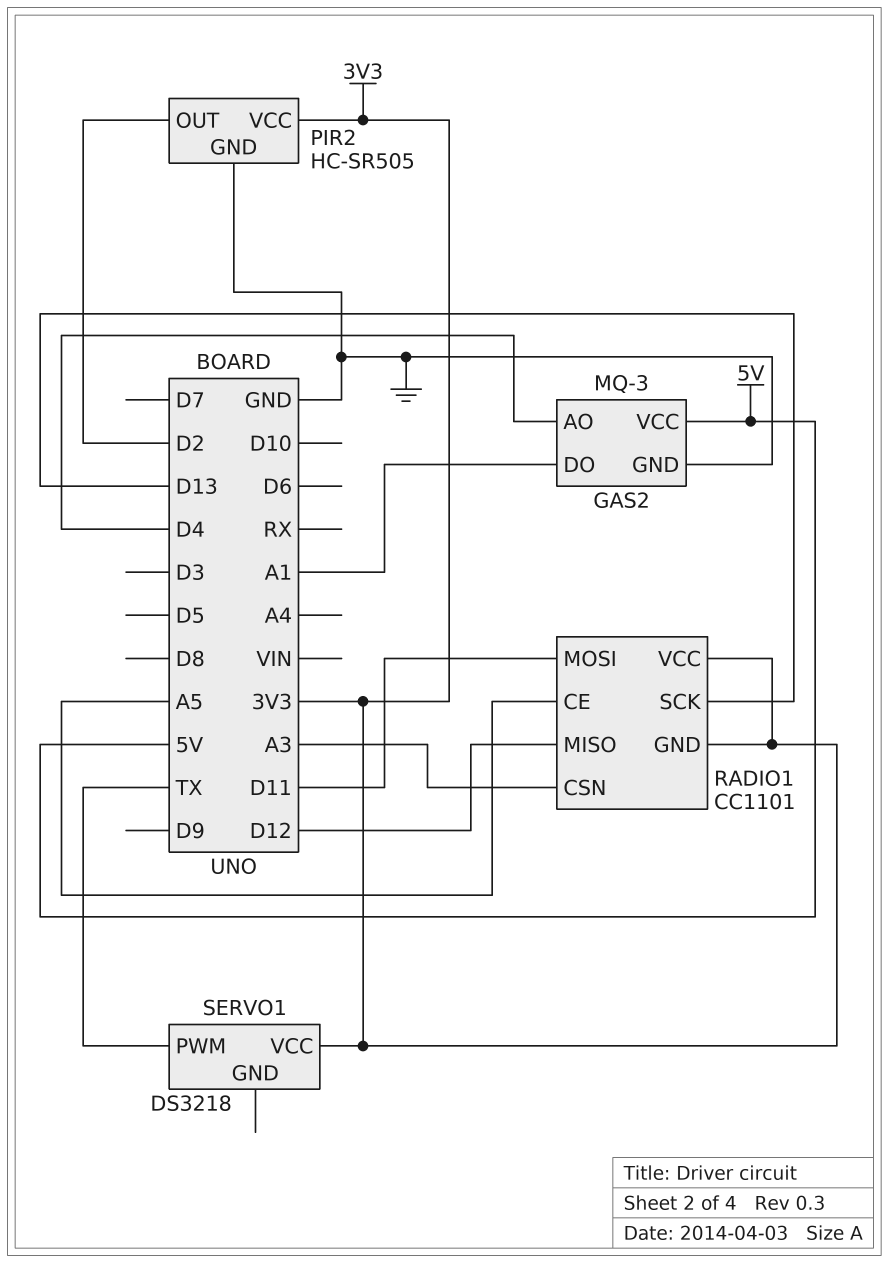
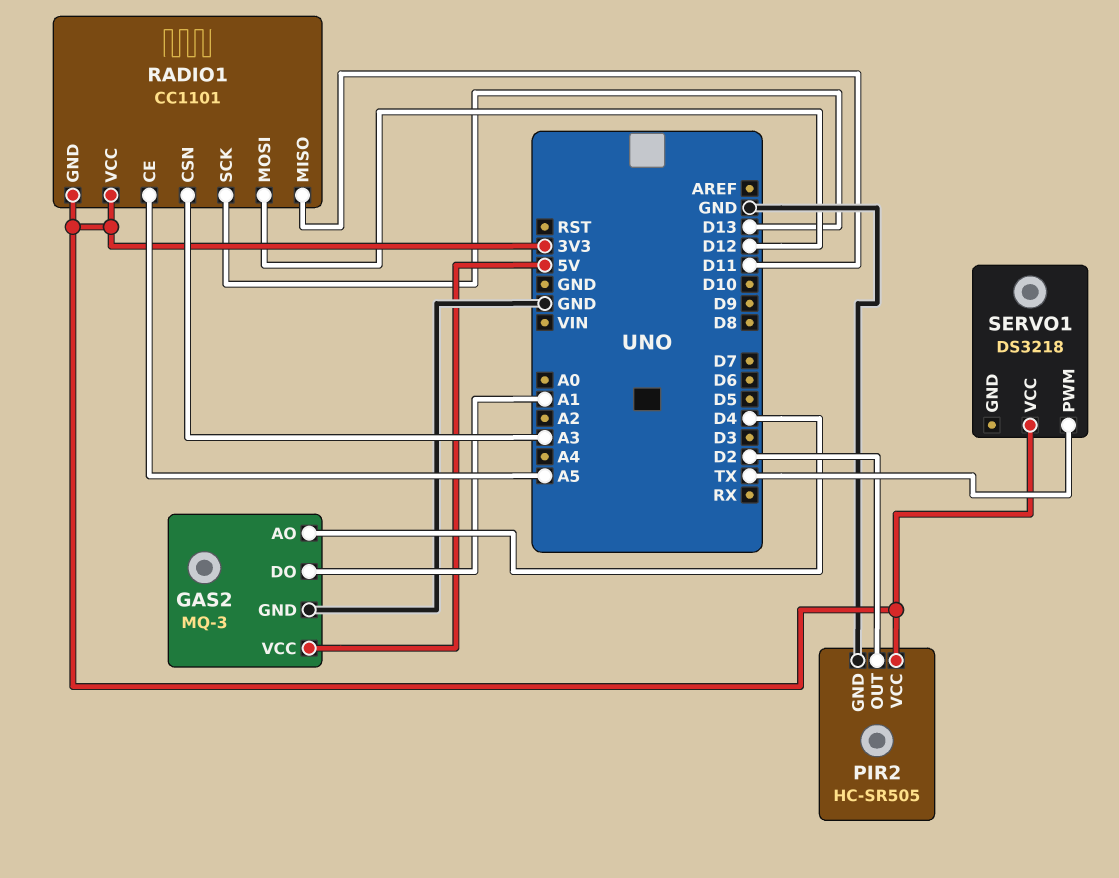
RADIO1 pin MISO: D12 -> D11
RADIO1 pin MOSI: D11 -> D12

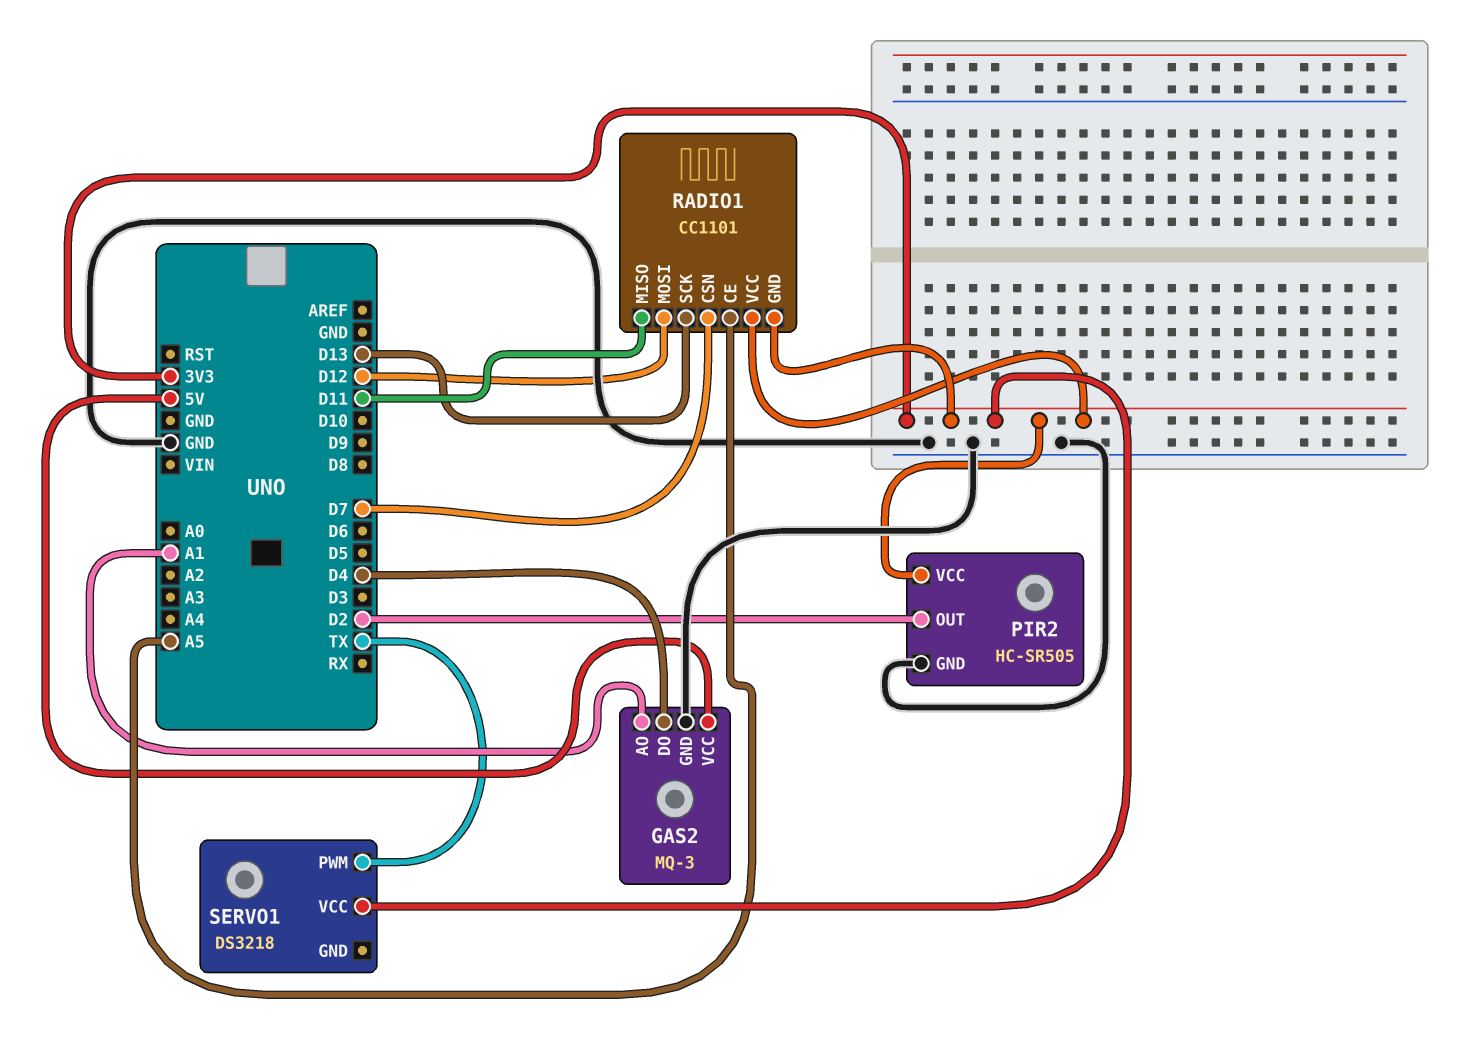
GAS2 pin AO: D4 -> A1
GAS2 pin DO: A1 -> D4
RADIO1 pin CSN: A3 -> D7

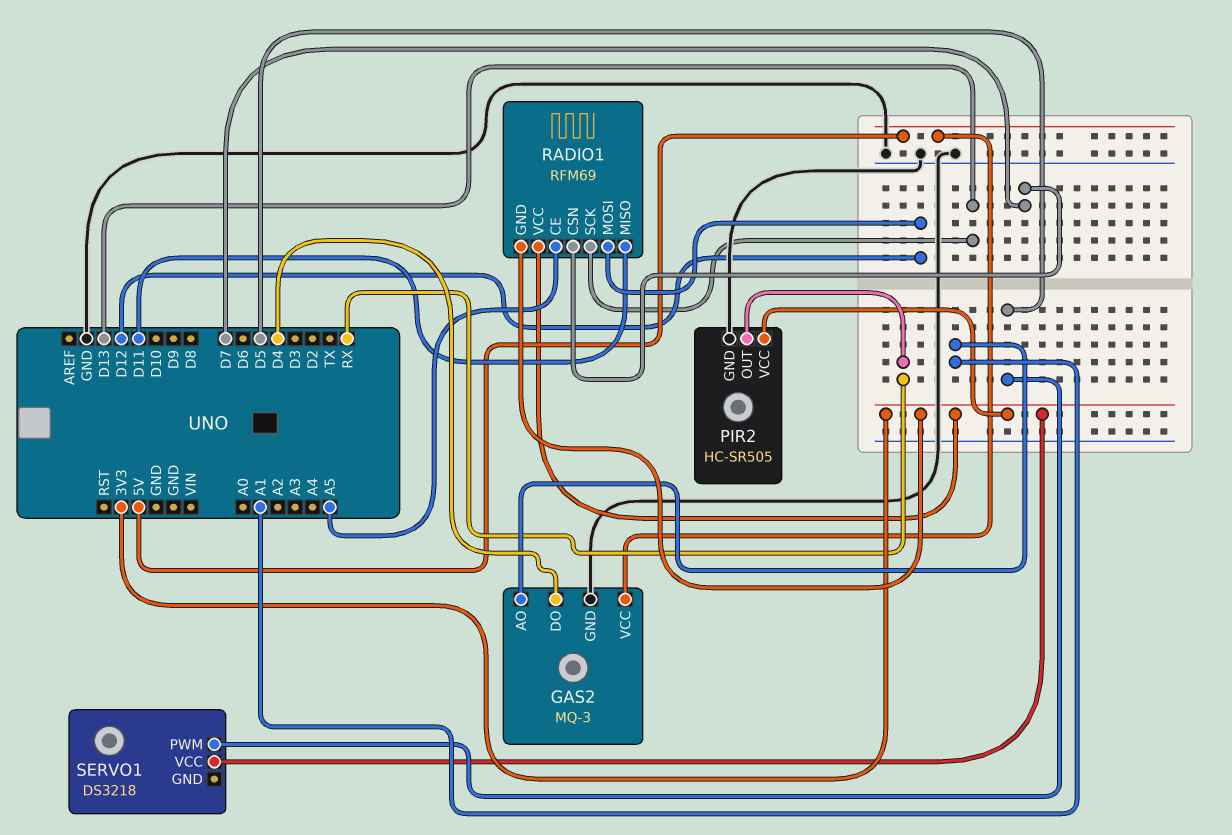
PIR2 pin OUT: D2 -> RX
RADIO1: CC1101 -> RFM69
SERVO1 pin PWM: TX -> D5

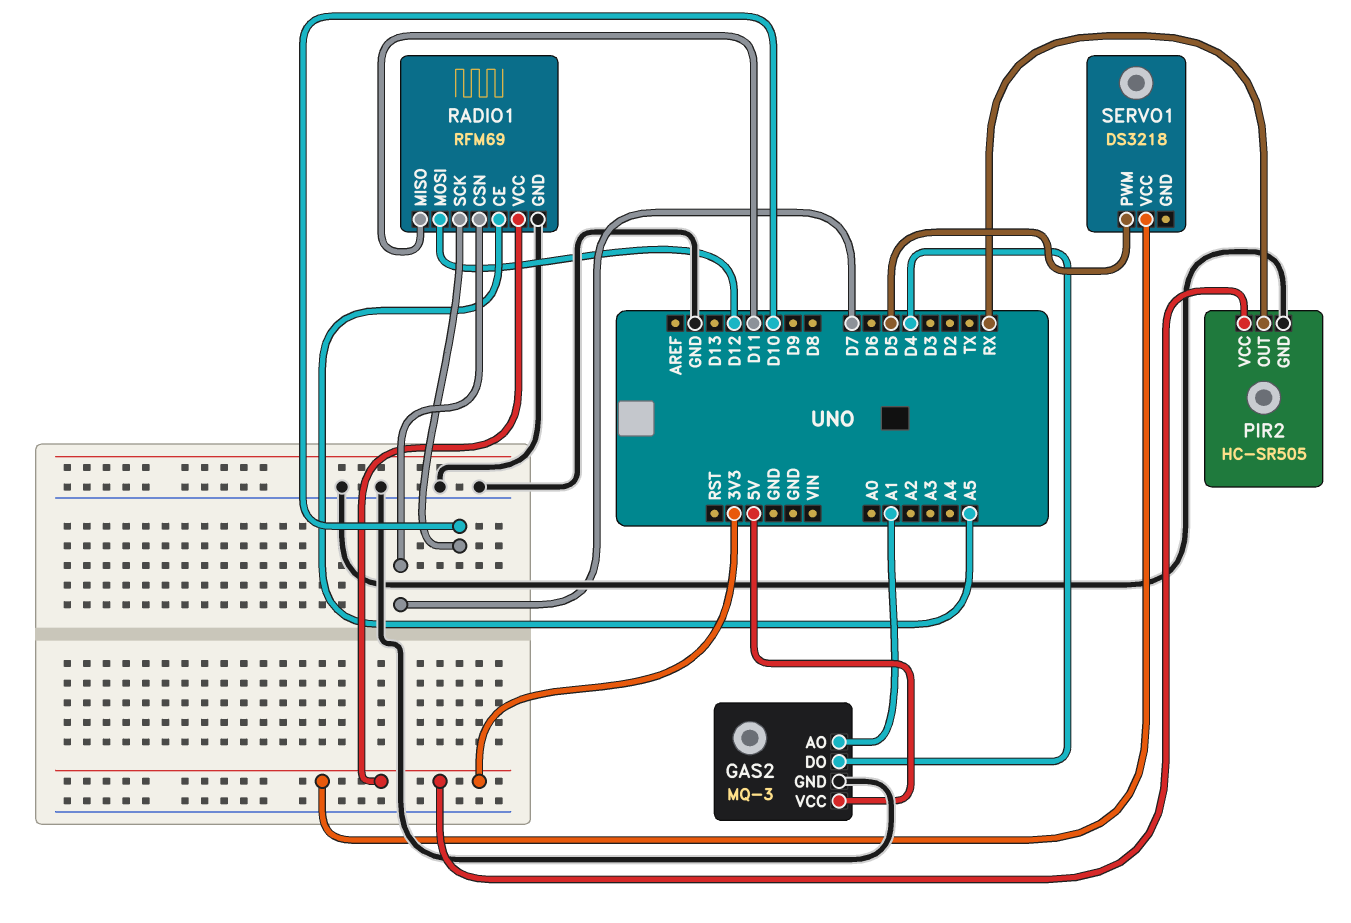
RADIO1 pin GND: 3V3 -> GND
RADIO1 pin SCK: D13 -> D10

